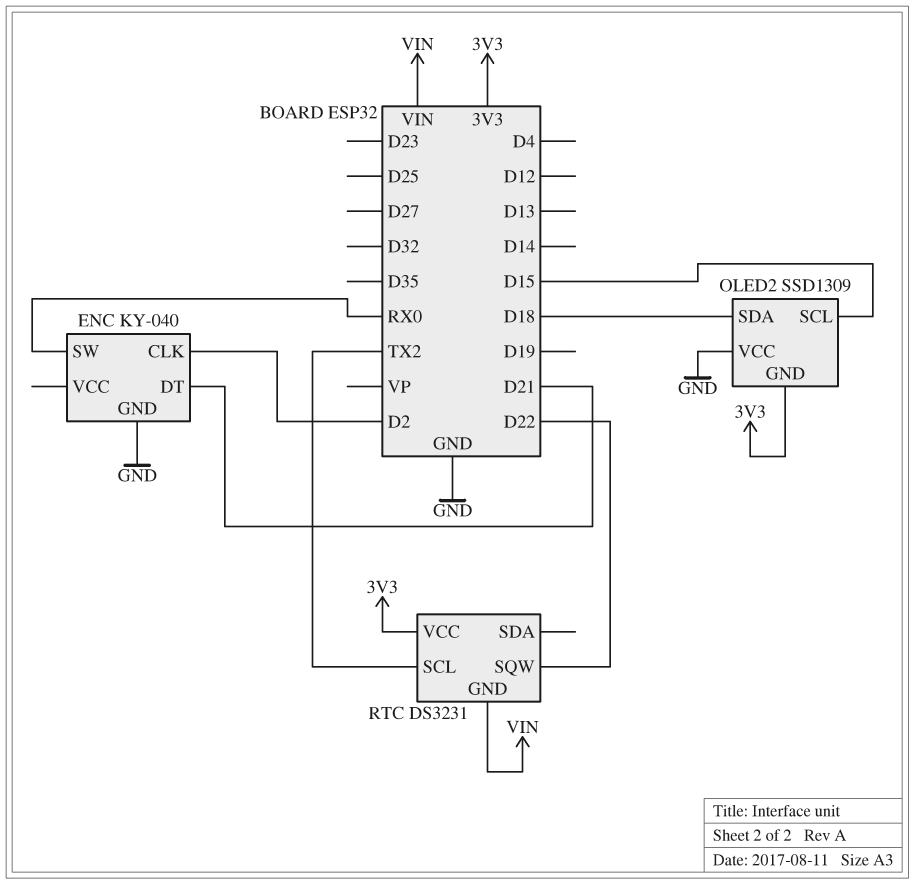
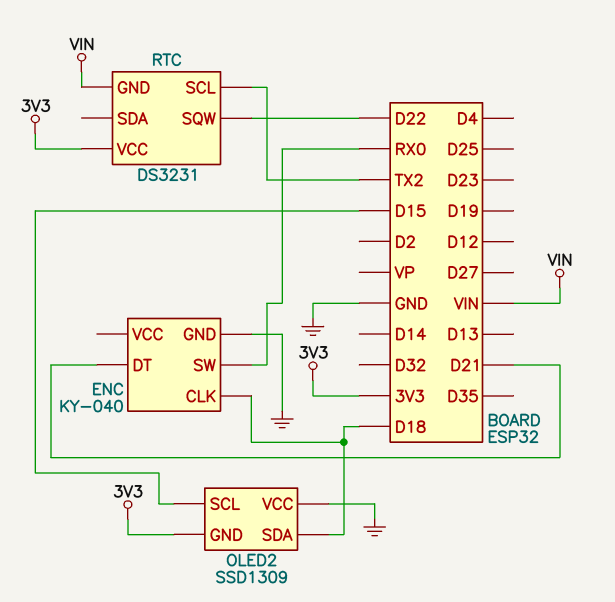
ENC pin CLK: D2 -> D18

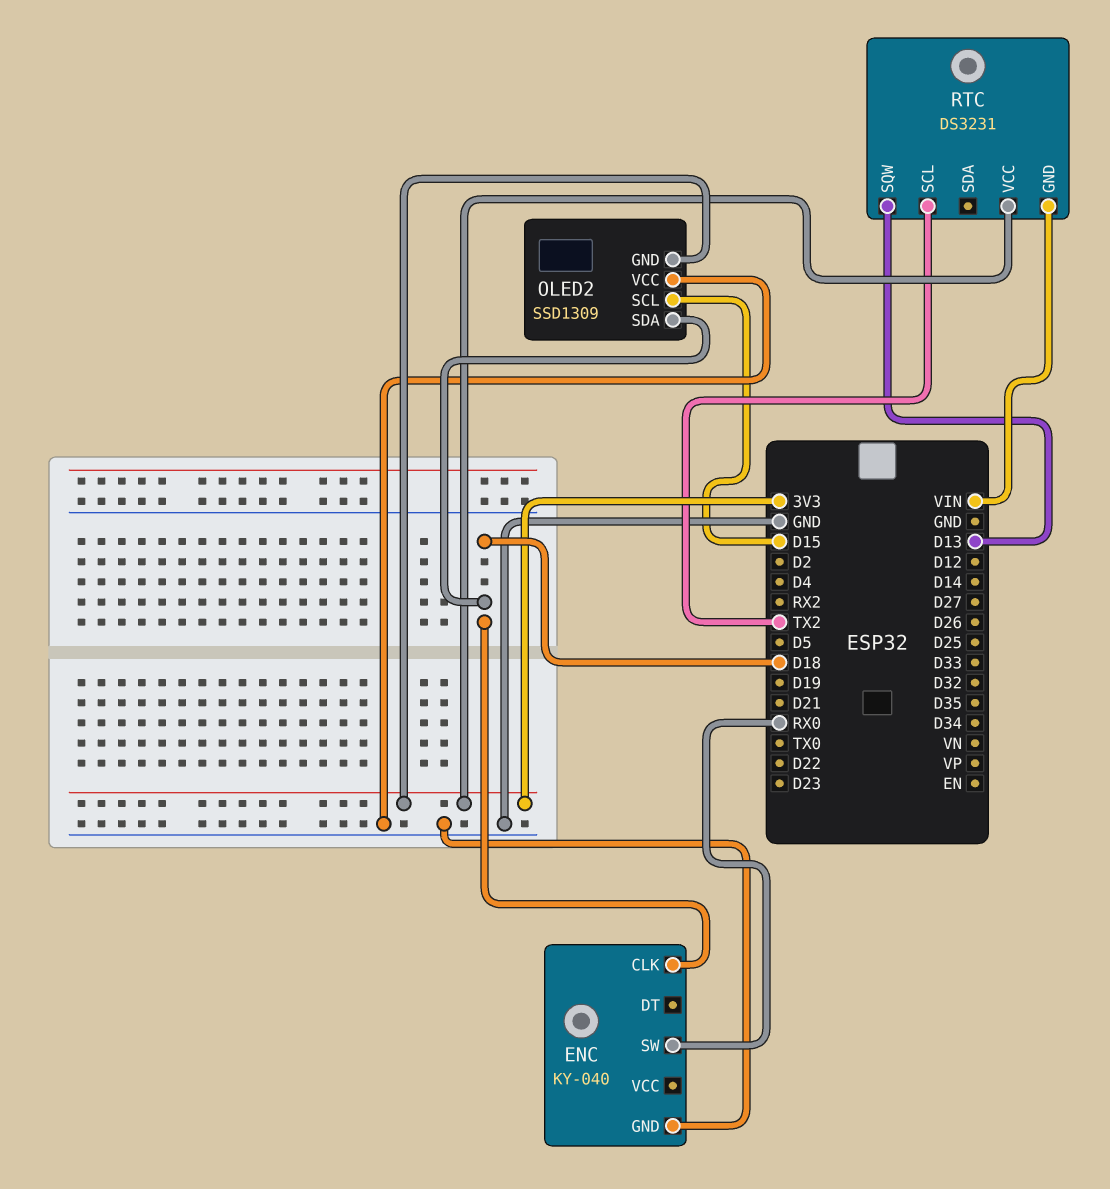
ENC pin DT: D21 -> none
RTC pin SQW: D22 -> D13

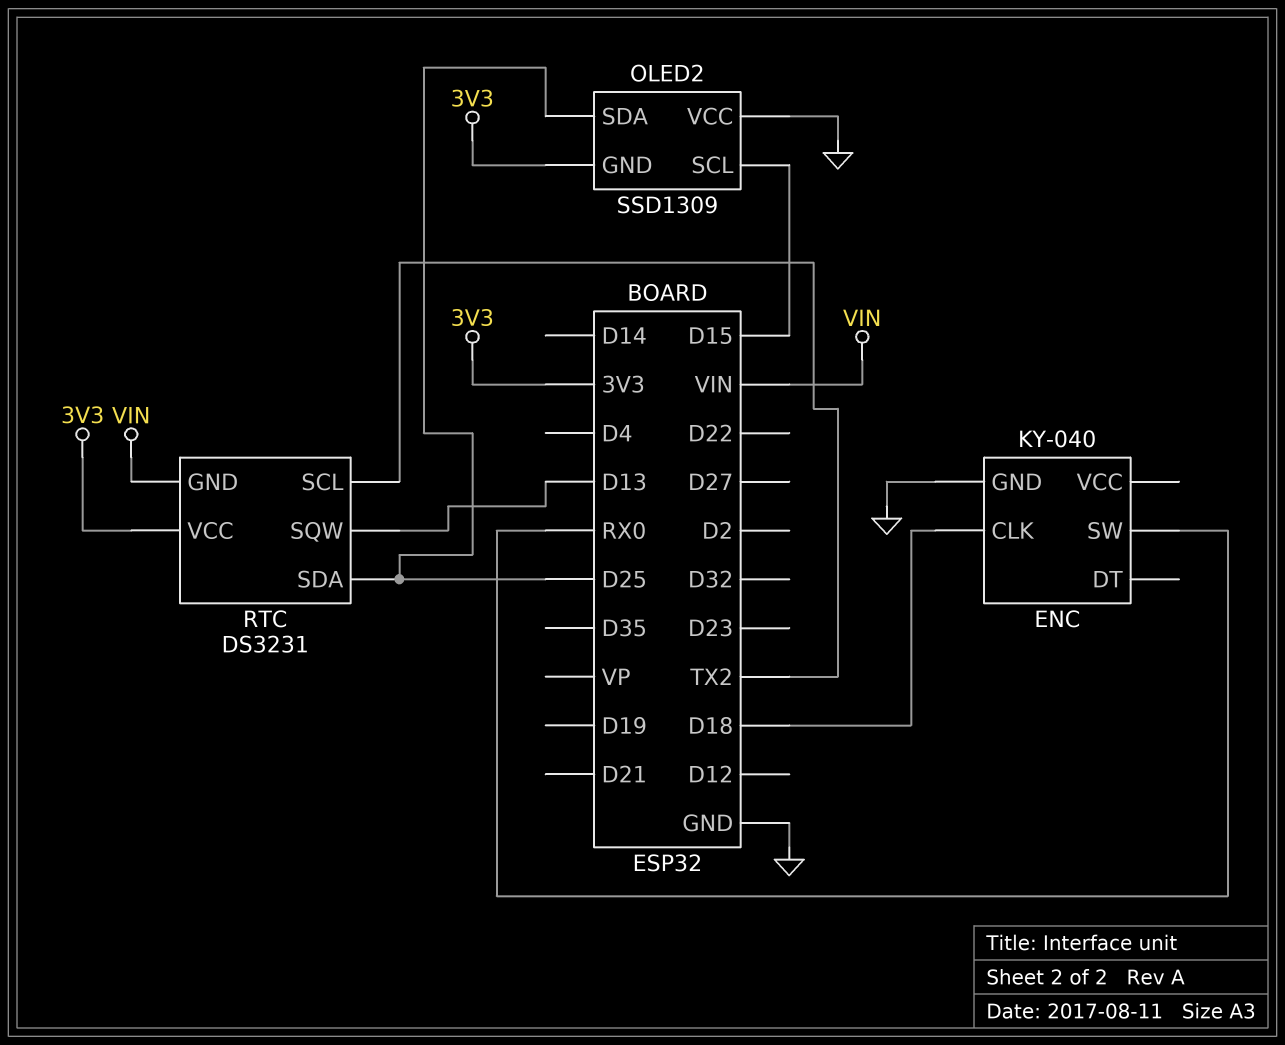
OLED2 pin SDA: D18 -> D25
RTC pin SDA: none -> D25

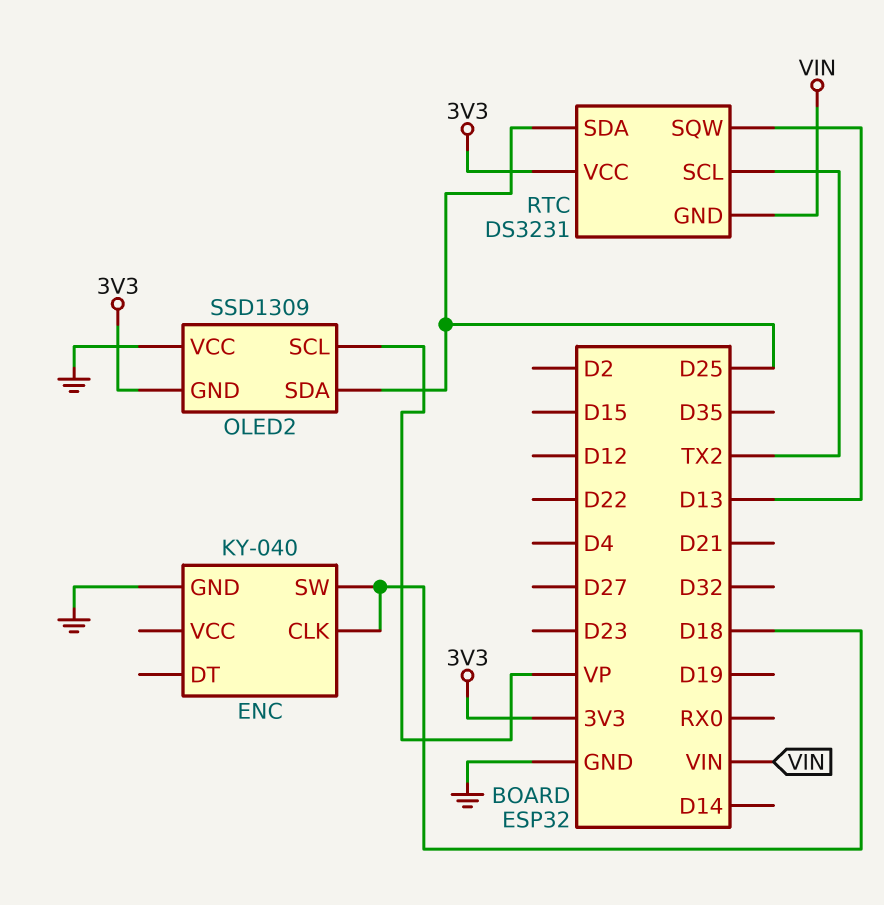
ENC pin SW: RX0 -> D18
OLED2 pin SCL: D15 -> VP

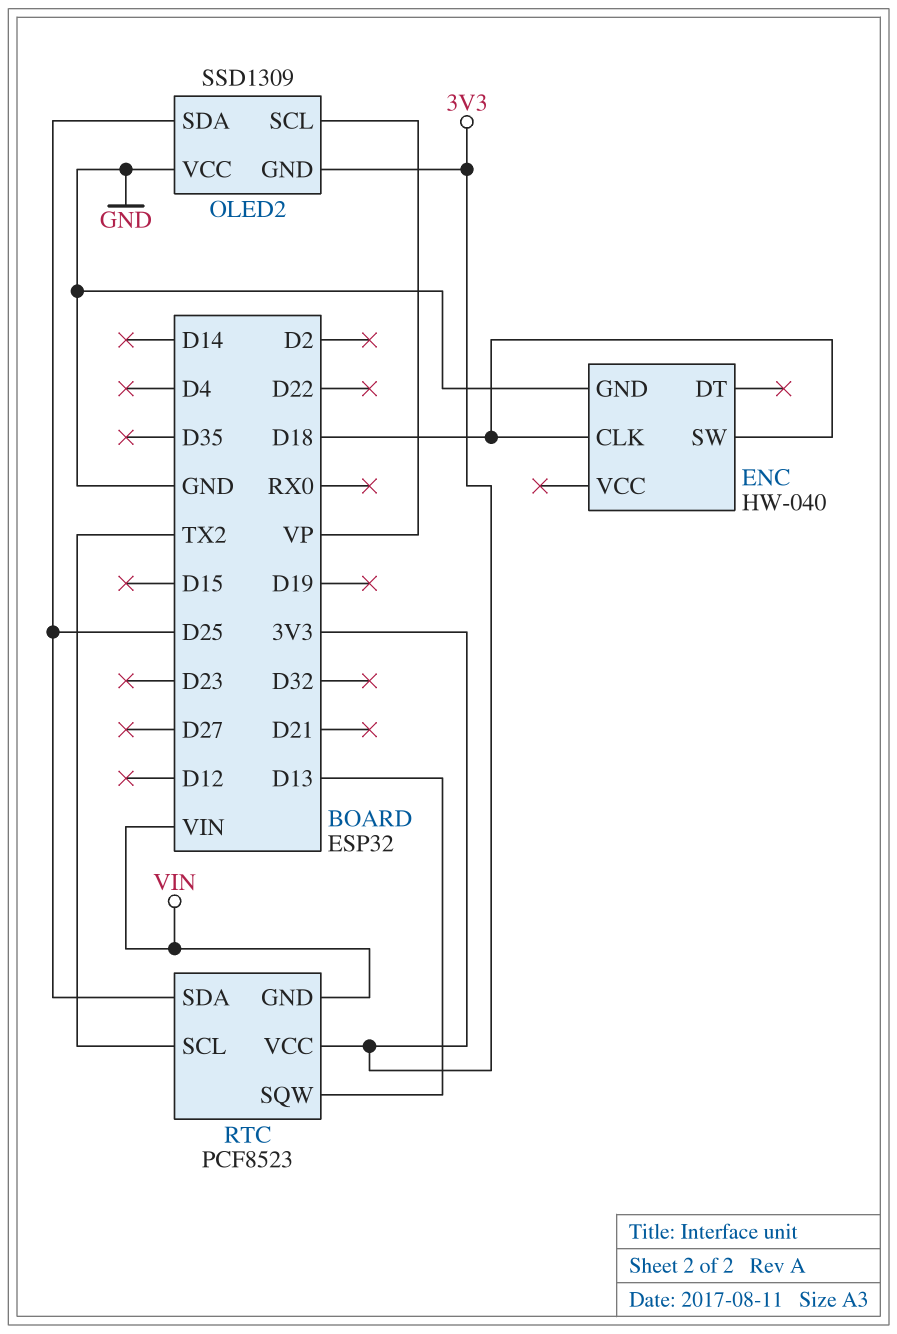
ENC: KY-040 -> HW-040
RTC: DS3231 -> PCF8523

